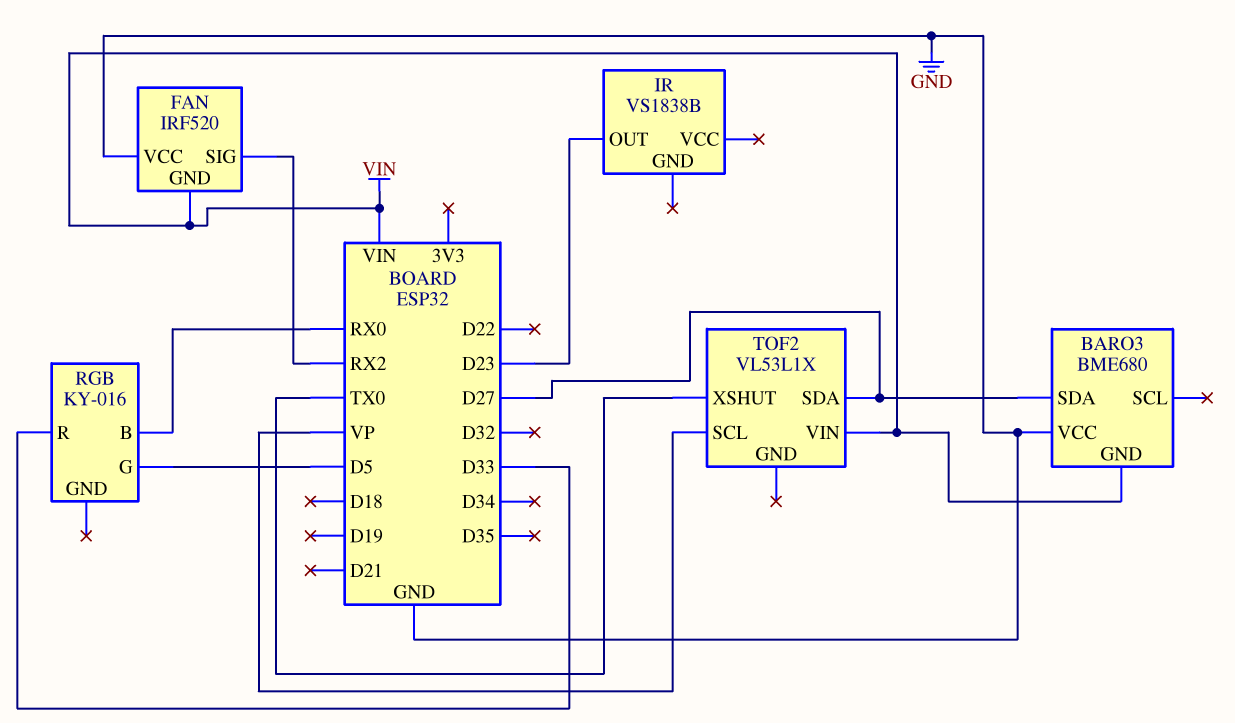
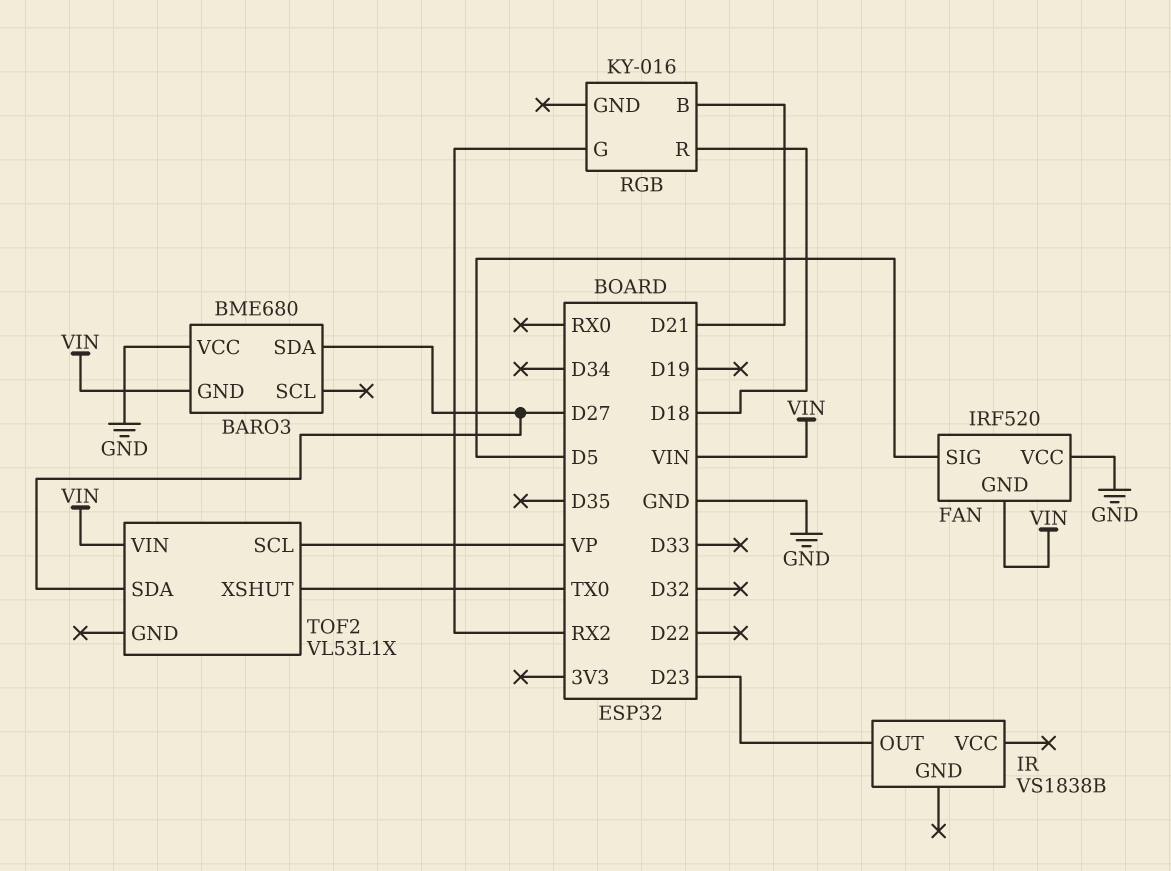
FAN pin SIG: RX2 -> D5
RGB pin B: RX0 -> D21
RGB pin G: D5 -> RX2
RGB pin R: D33 -> D18

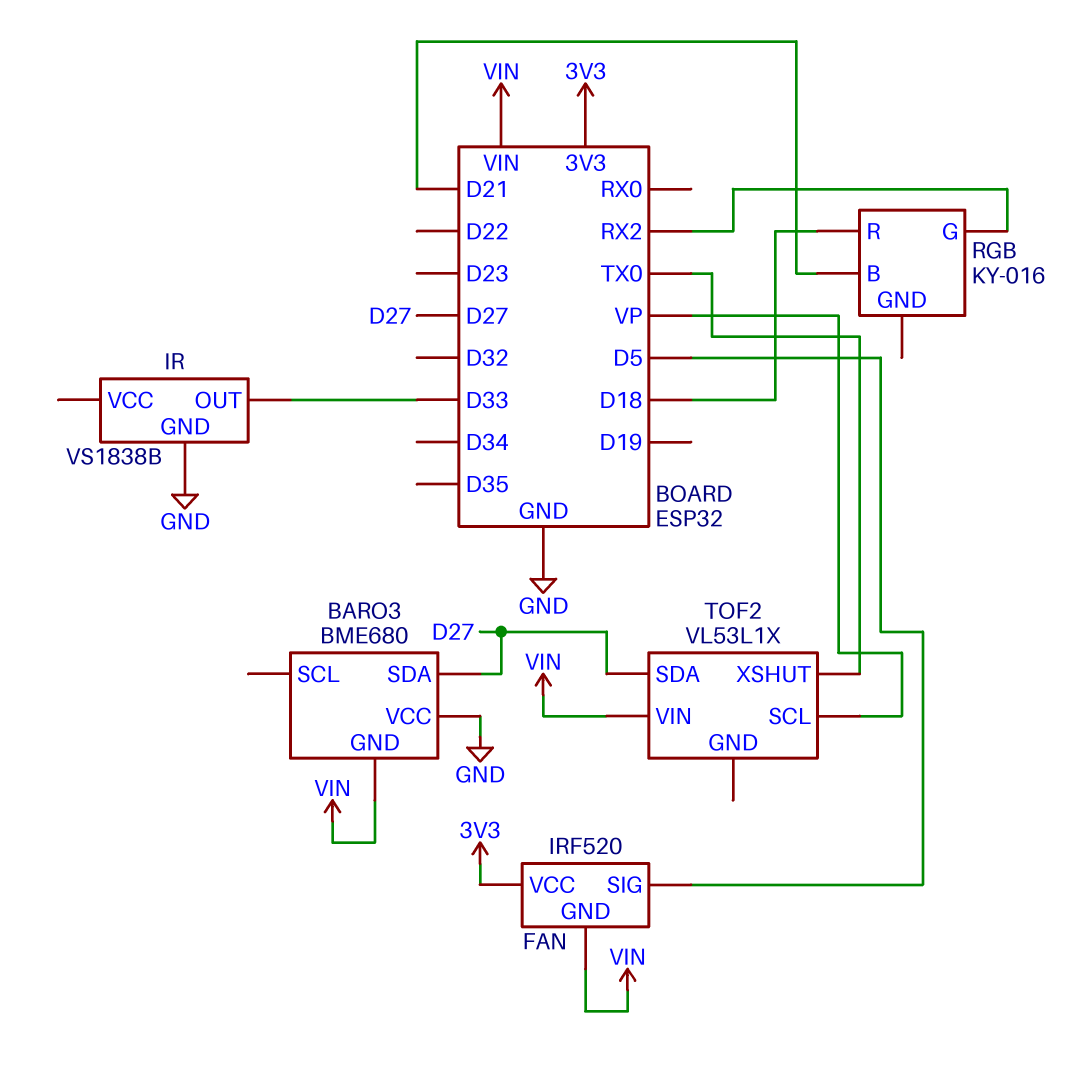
FAN pin VCC: GND -> 3V3
IR pin GND: none -> GND
IR pin OUT: D23 -> D33

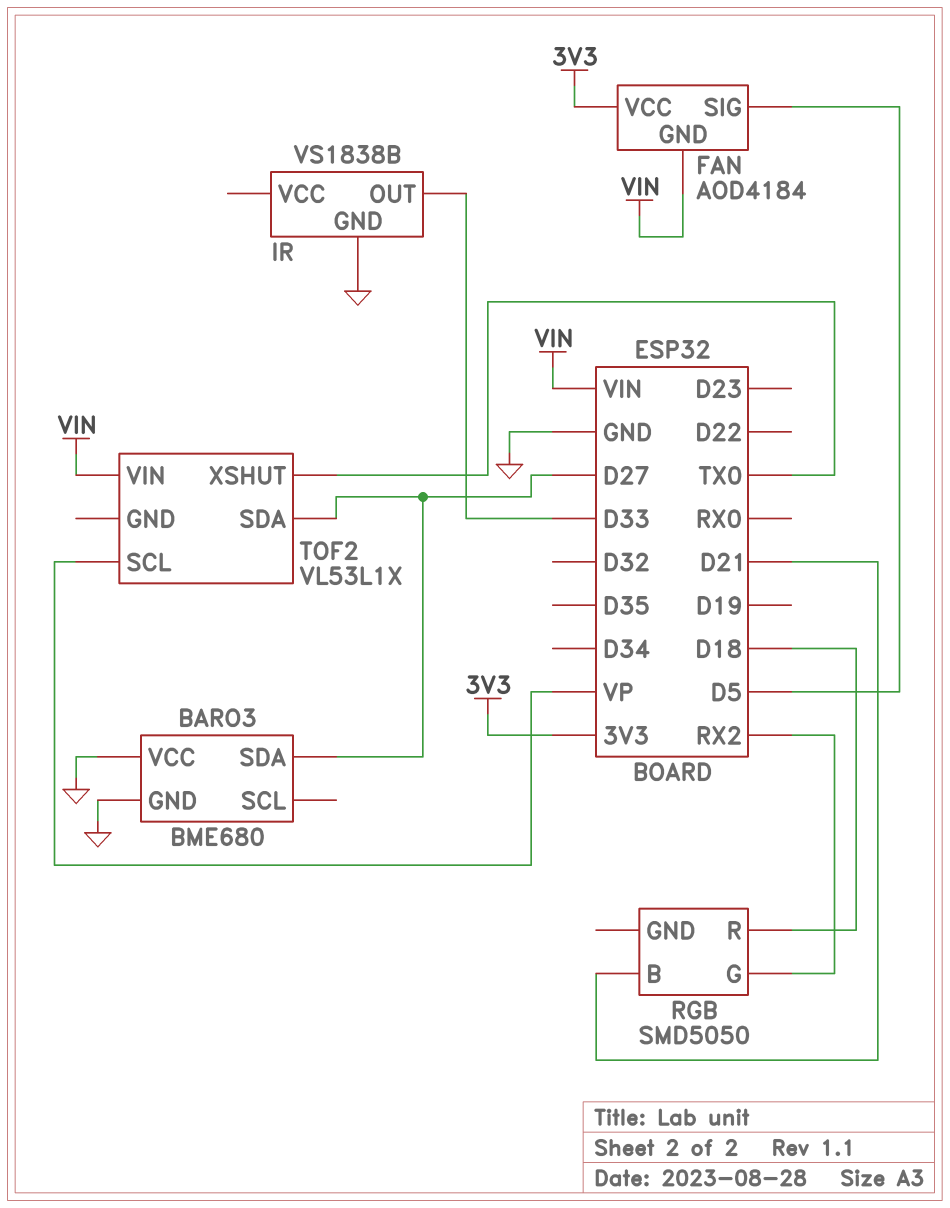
BARO3 pin GND: VIN -> GND
FAN: IRF520 -> AOD4184
RGB: KY-016 -> SMD5050

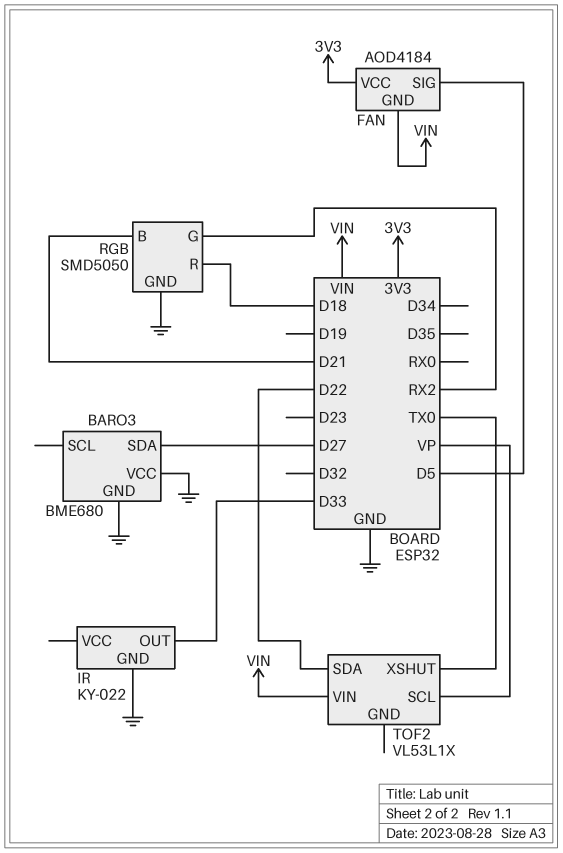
IR: VS1838B -> KY-022
RGB pin GND: none -> GND
TOF2 pin SDA: D27 -> D22

